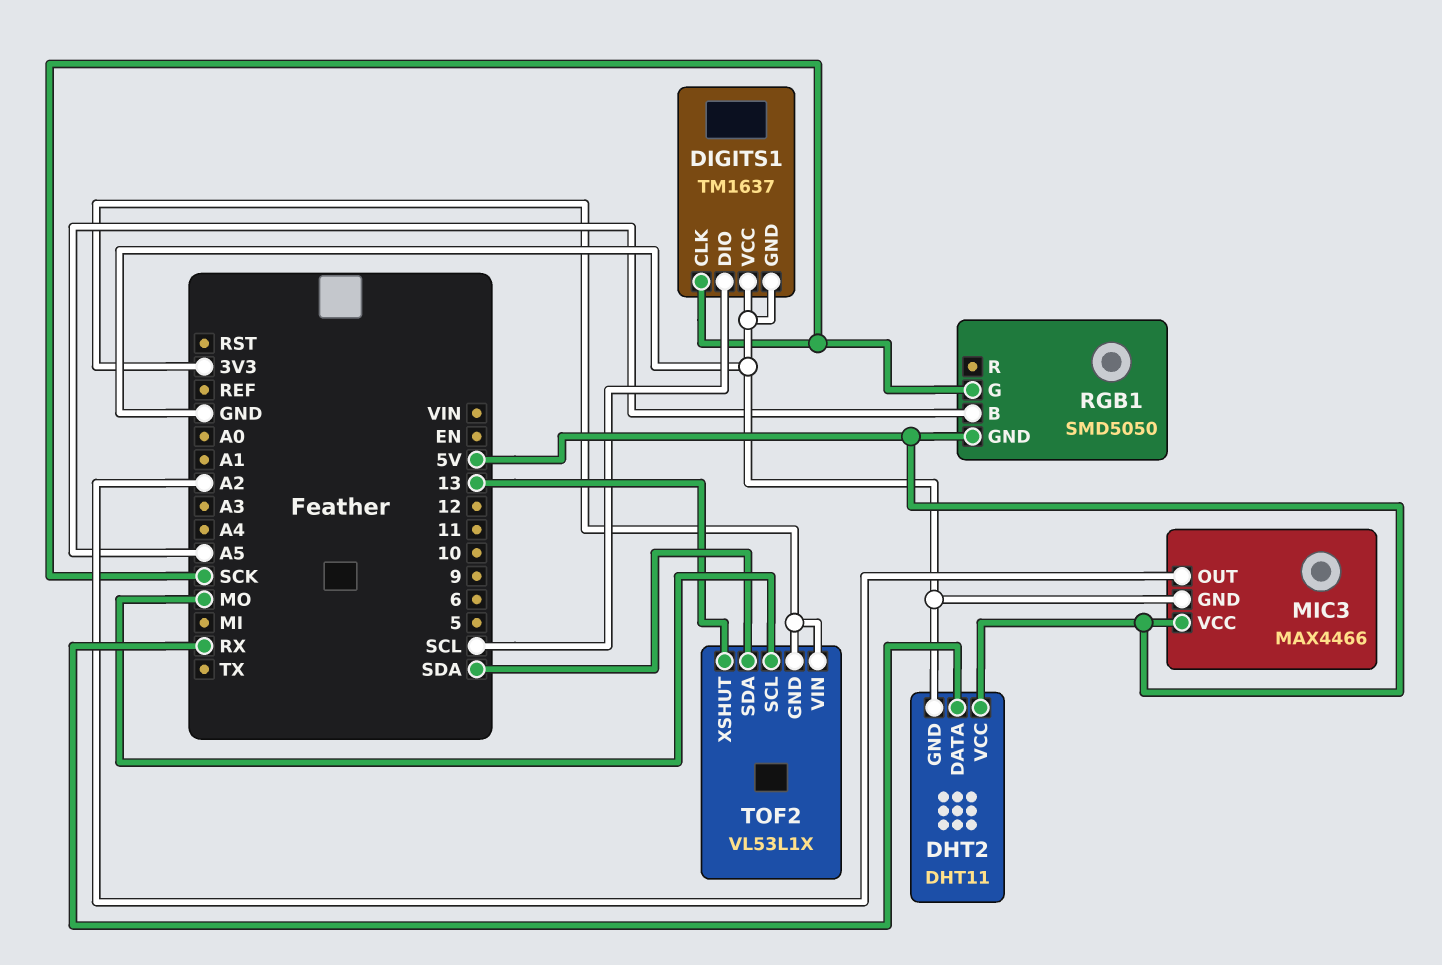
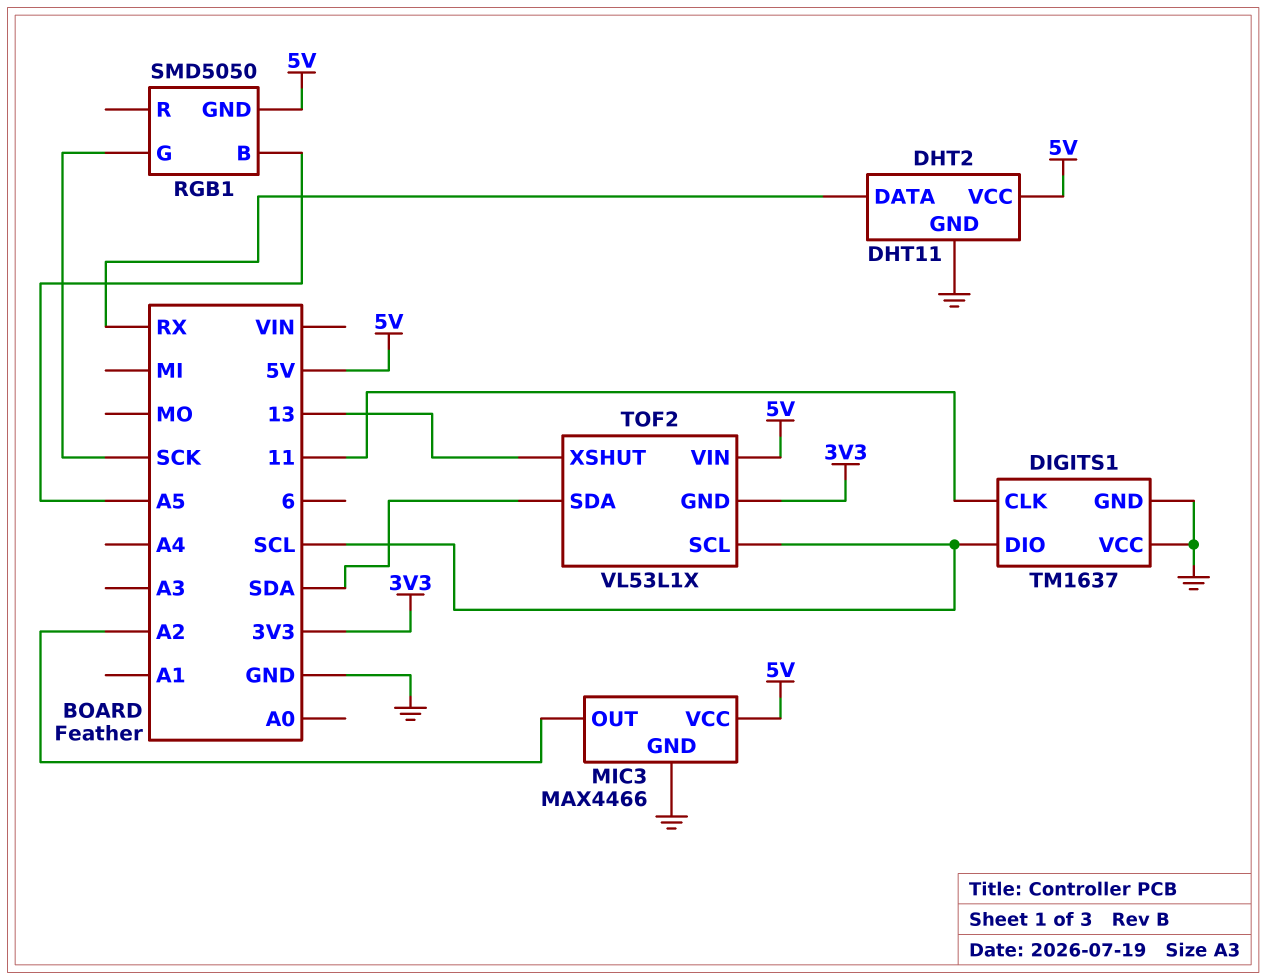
DIGITS1 pin CLK: SCK -> 11
TOF2 pin SCL: MO -> SCL
TOF2 pin VIN: 3V3 -> 5V

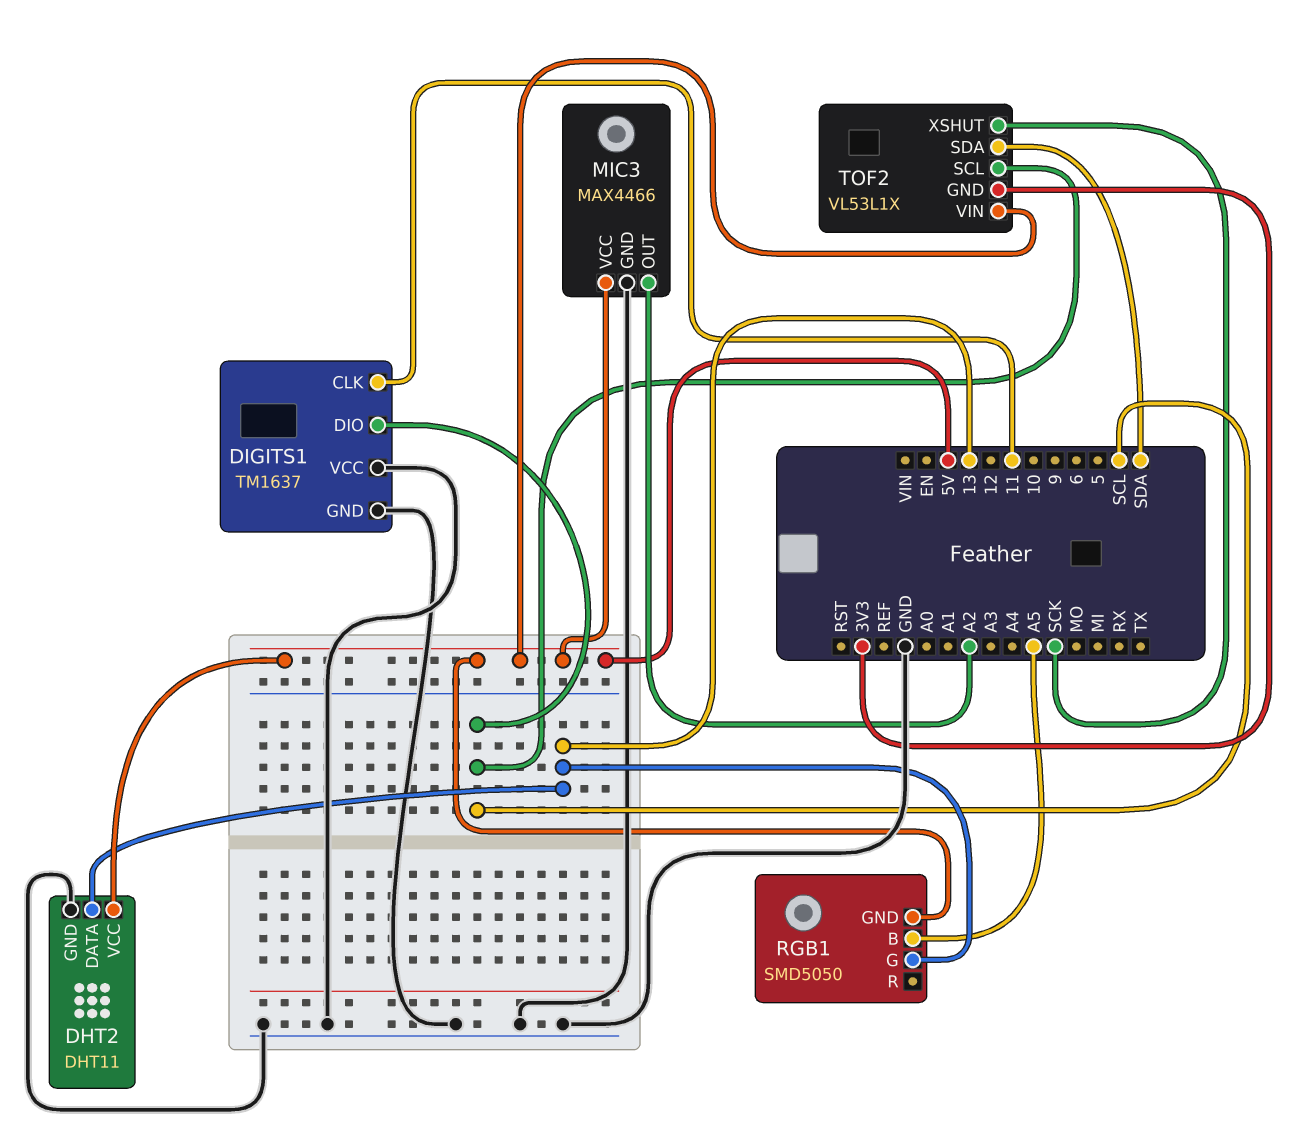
DHT2 pin DATA: RX -> 13
RGB1 pin G: SCK -> 13
TOF2 pin XSHUT: 13 -> SCK

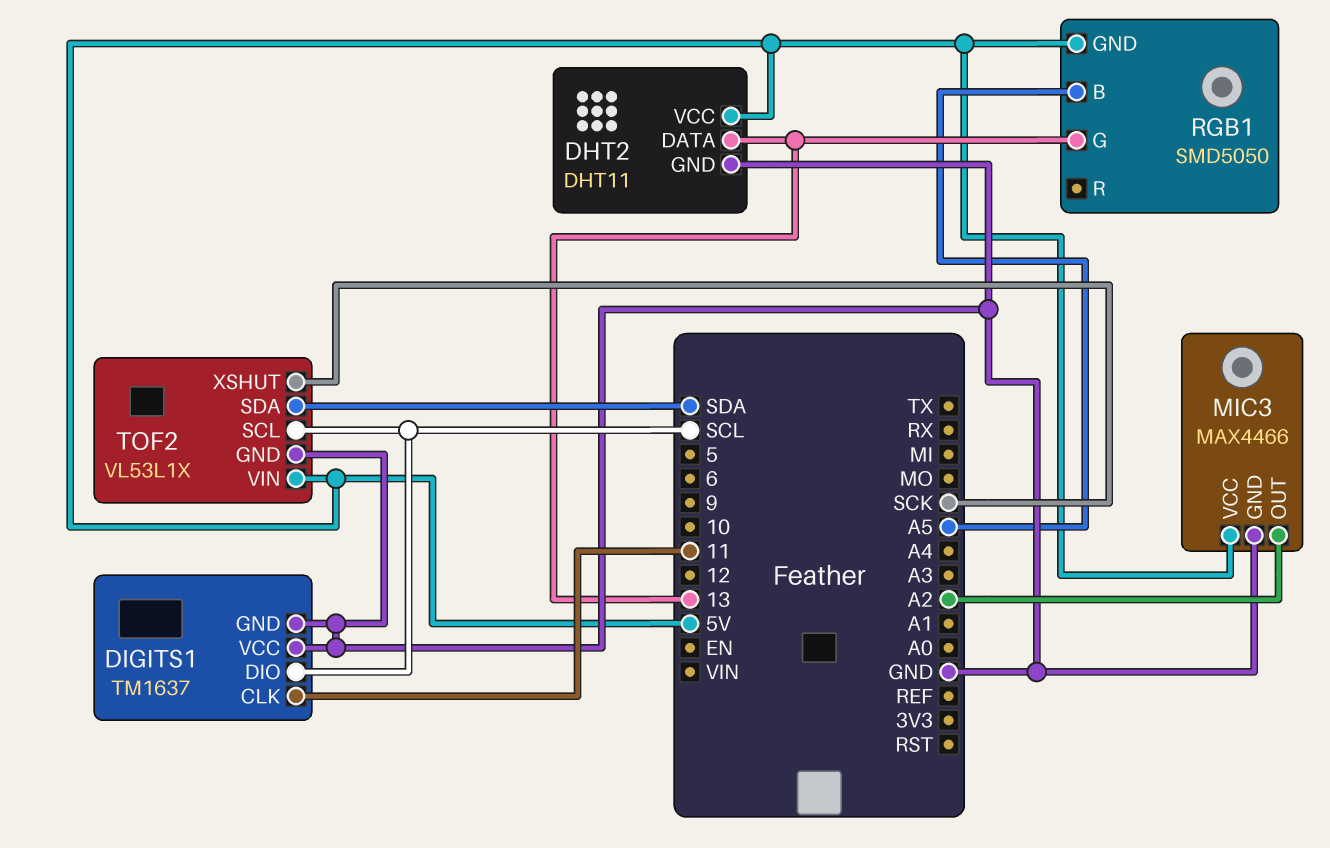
TOF2 pin GND: 3V3 -> GND

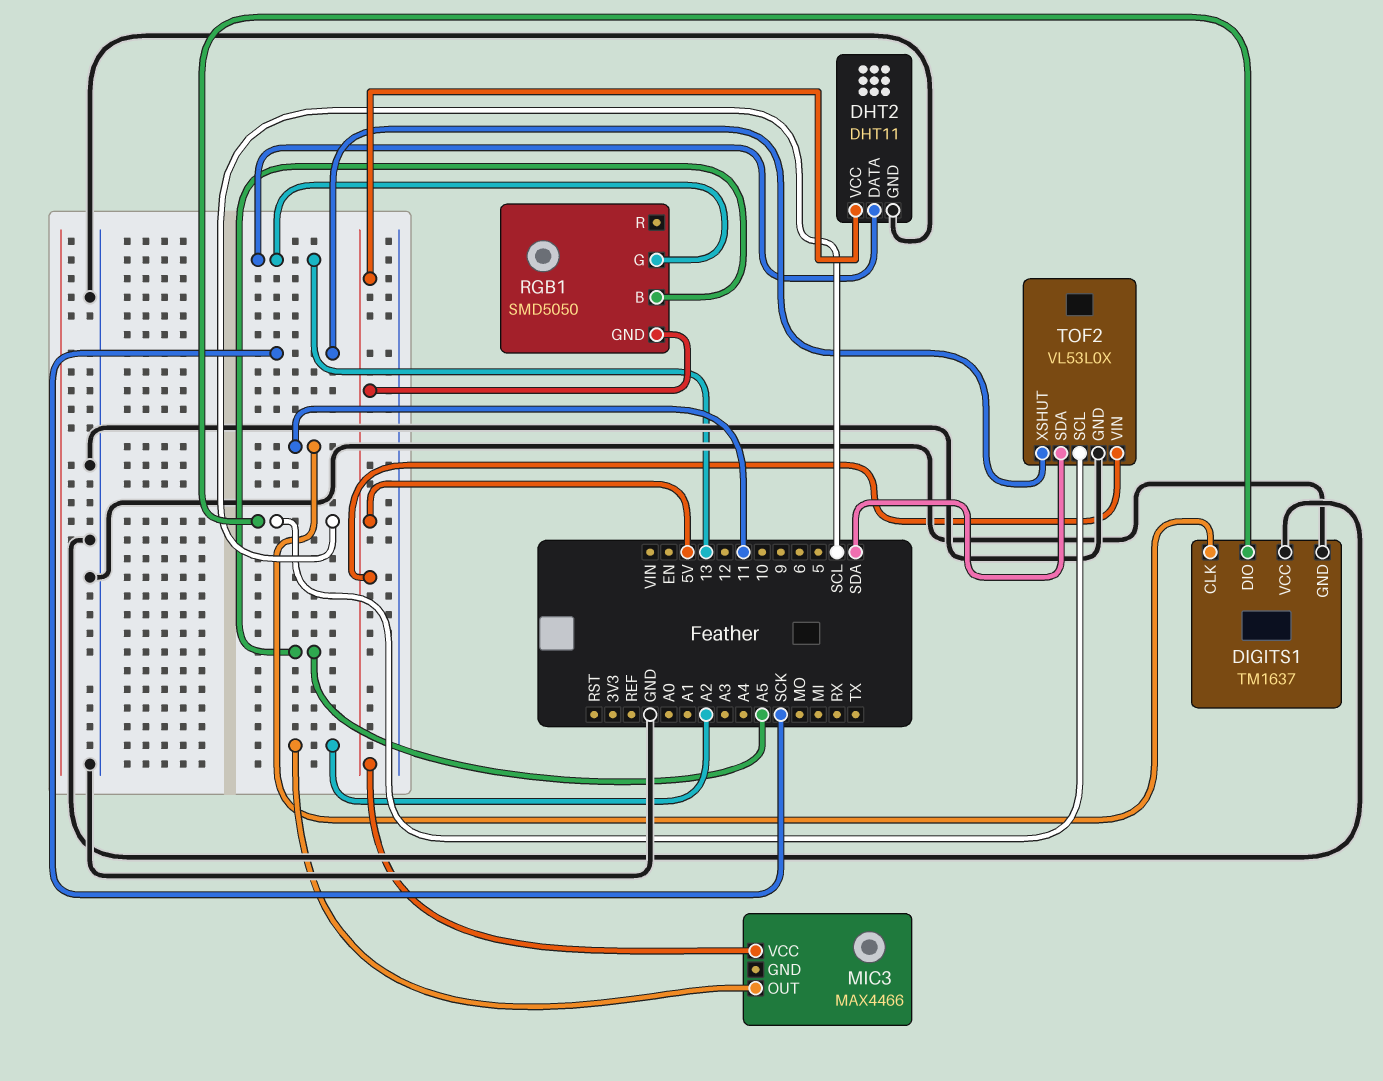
MIC3 pin GND: GND -> none
TOF2: VL53L1X -> VL53L0X

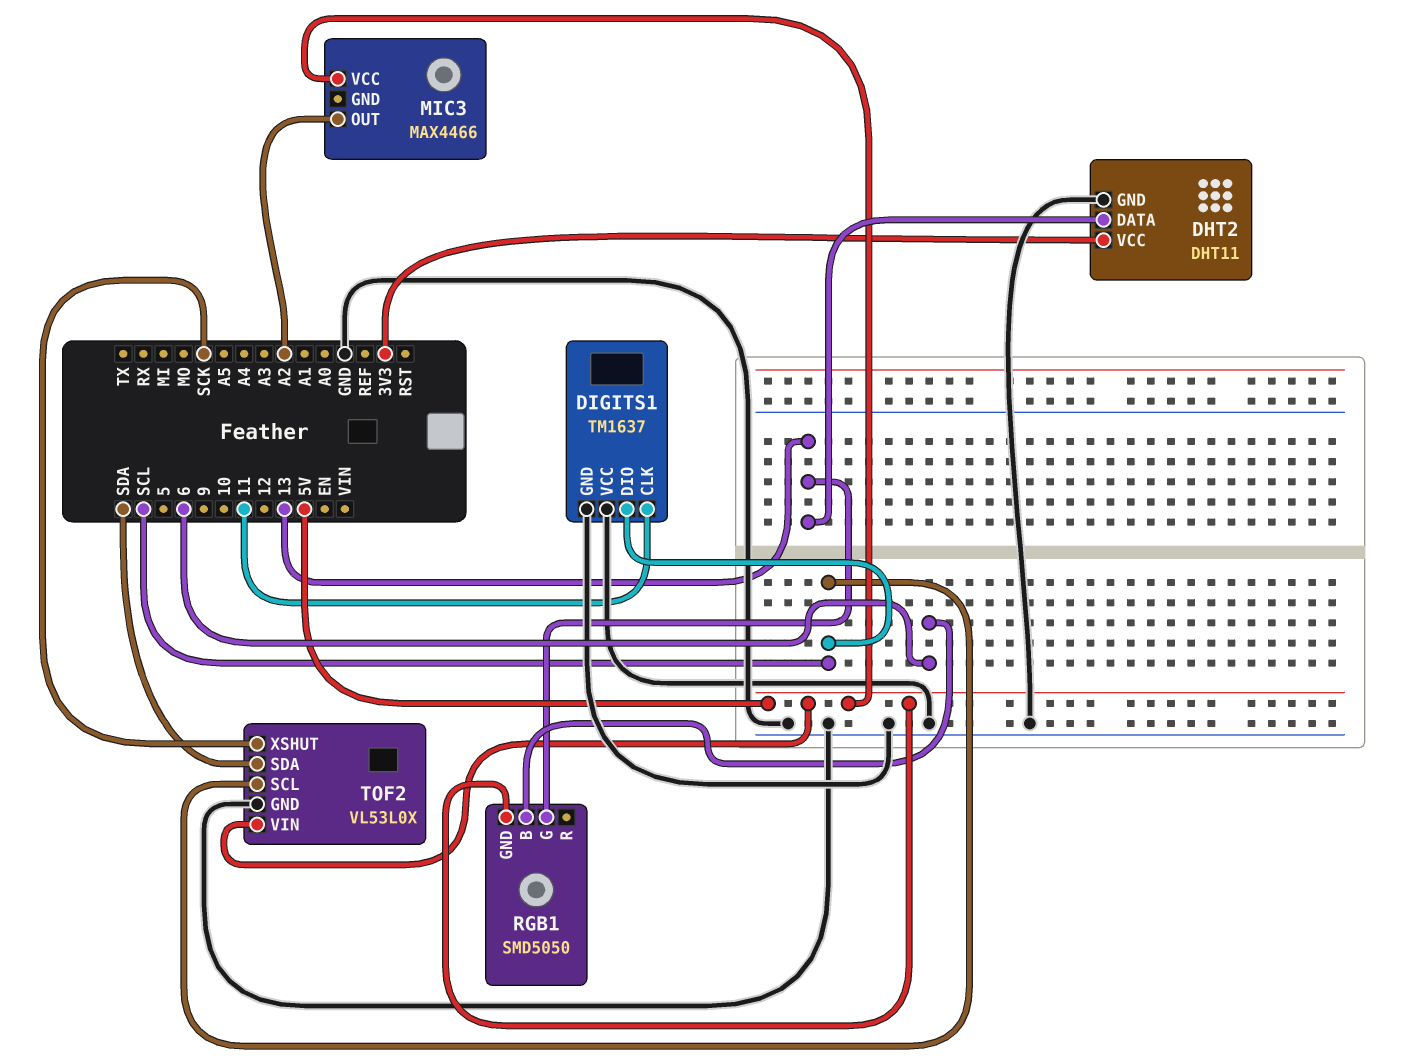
DHT2 pin VCC: 5V -> 3V3
RGB1 pin B: A5 -> 6

